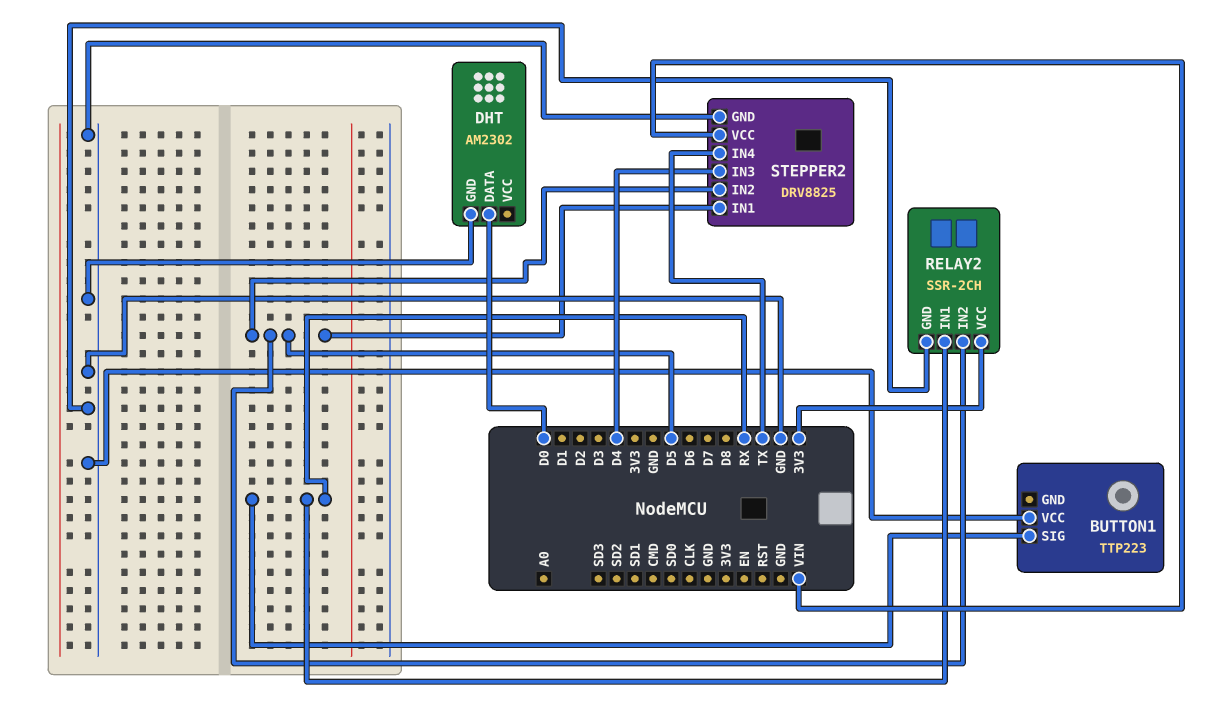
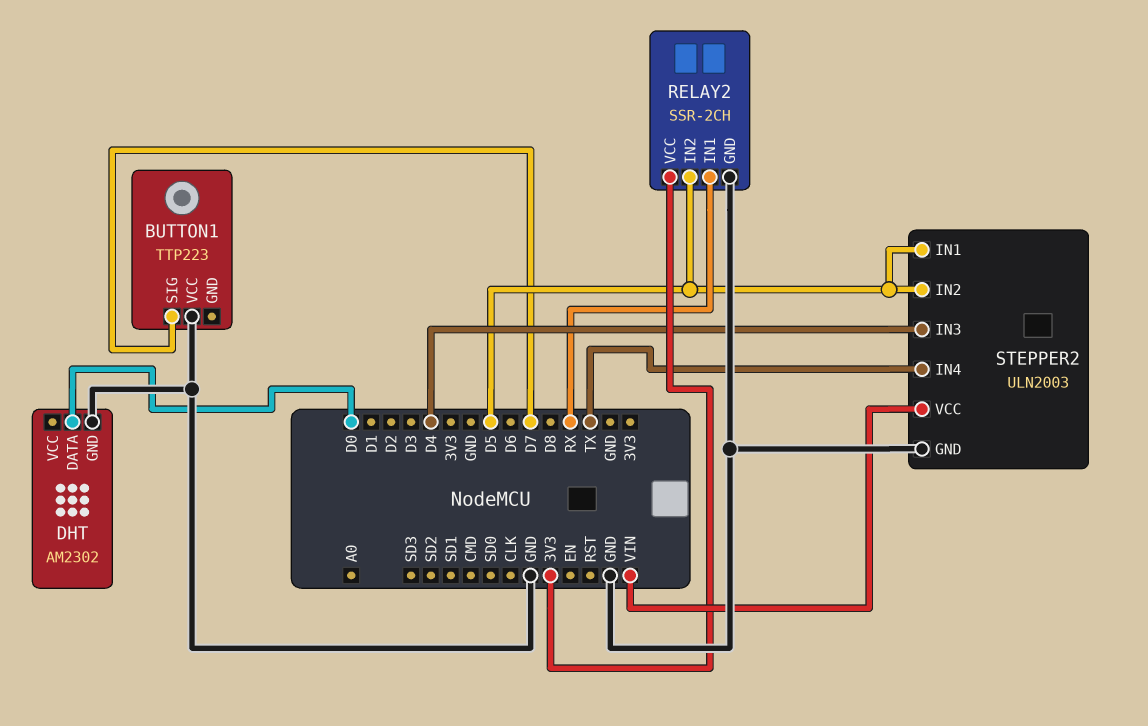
BUTTON1 pin SIG: RX -> D7
STEPPER2: DRV8825 -> ULN2003

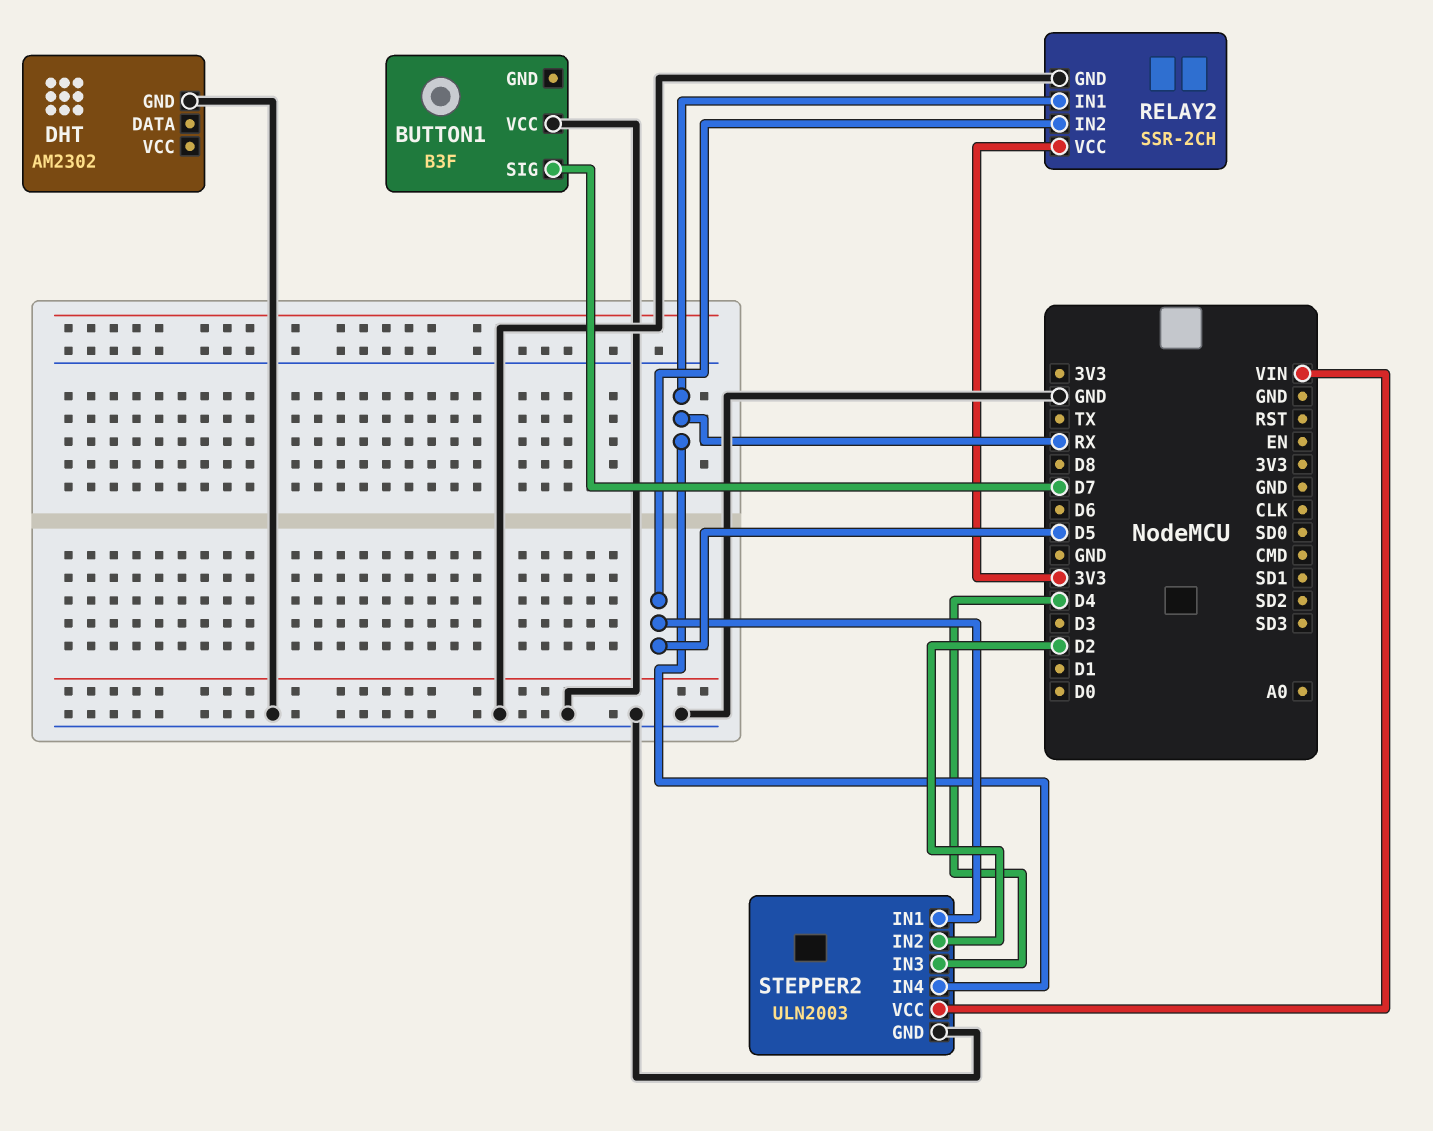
BUTTON1: TTP223 -> B3F
DHT pin DATA: D0 -> none
STEPPER2 pin IN2: D5 -> D2
STEPPER2 pin IN4: TX -> RX

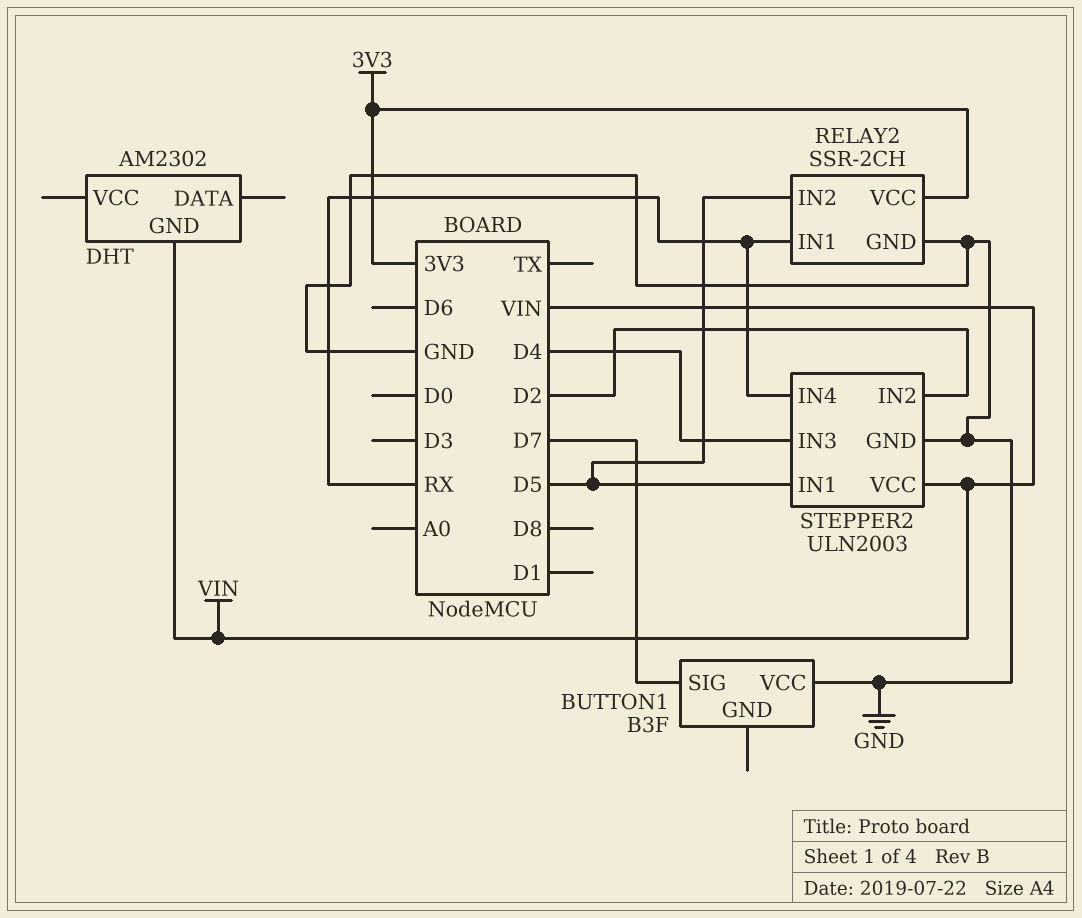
DHT pin GND: GND -> VIN

